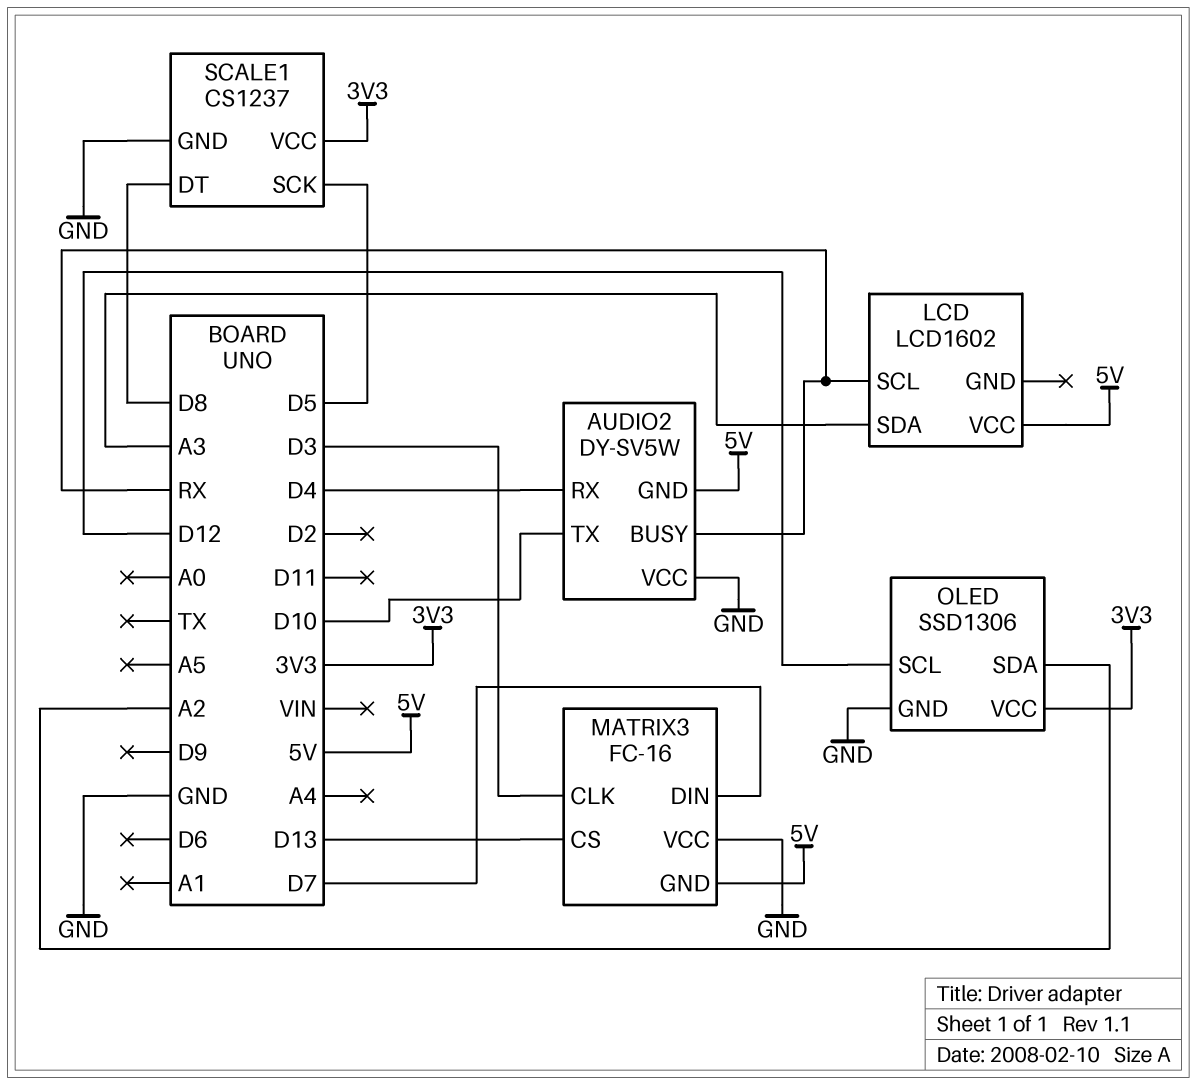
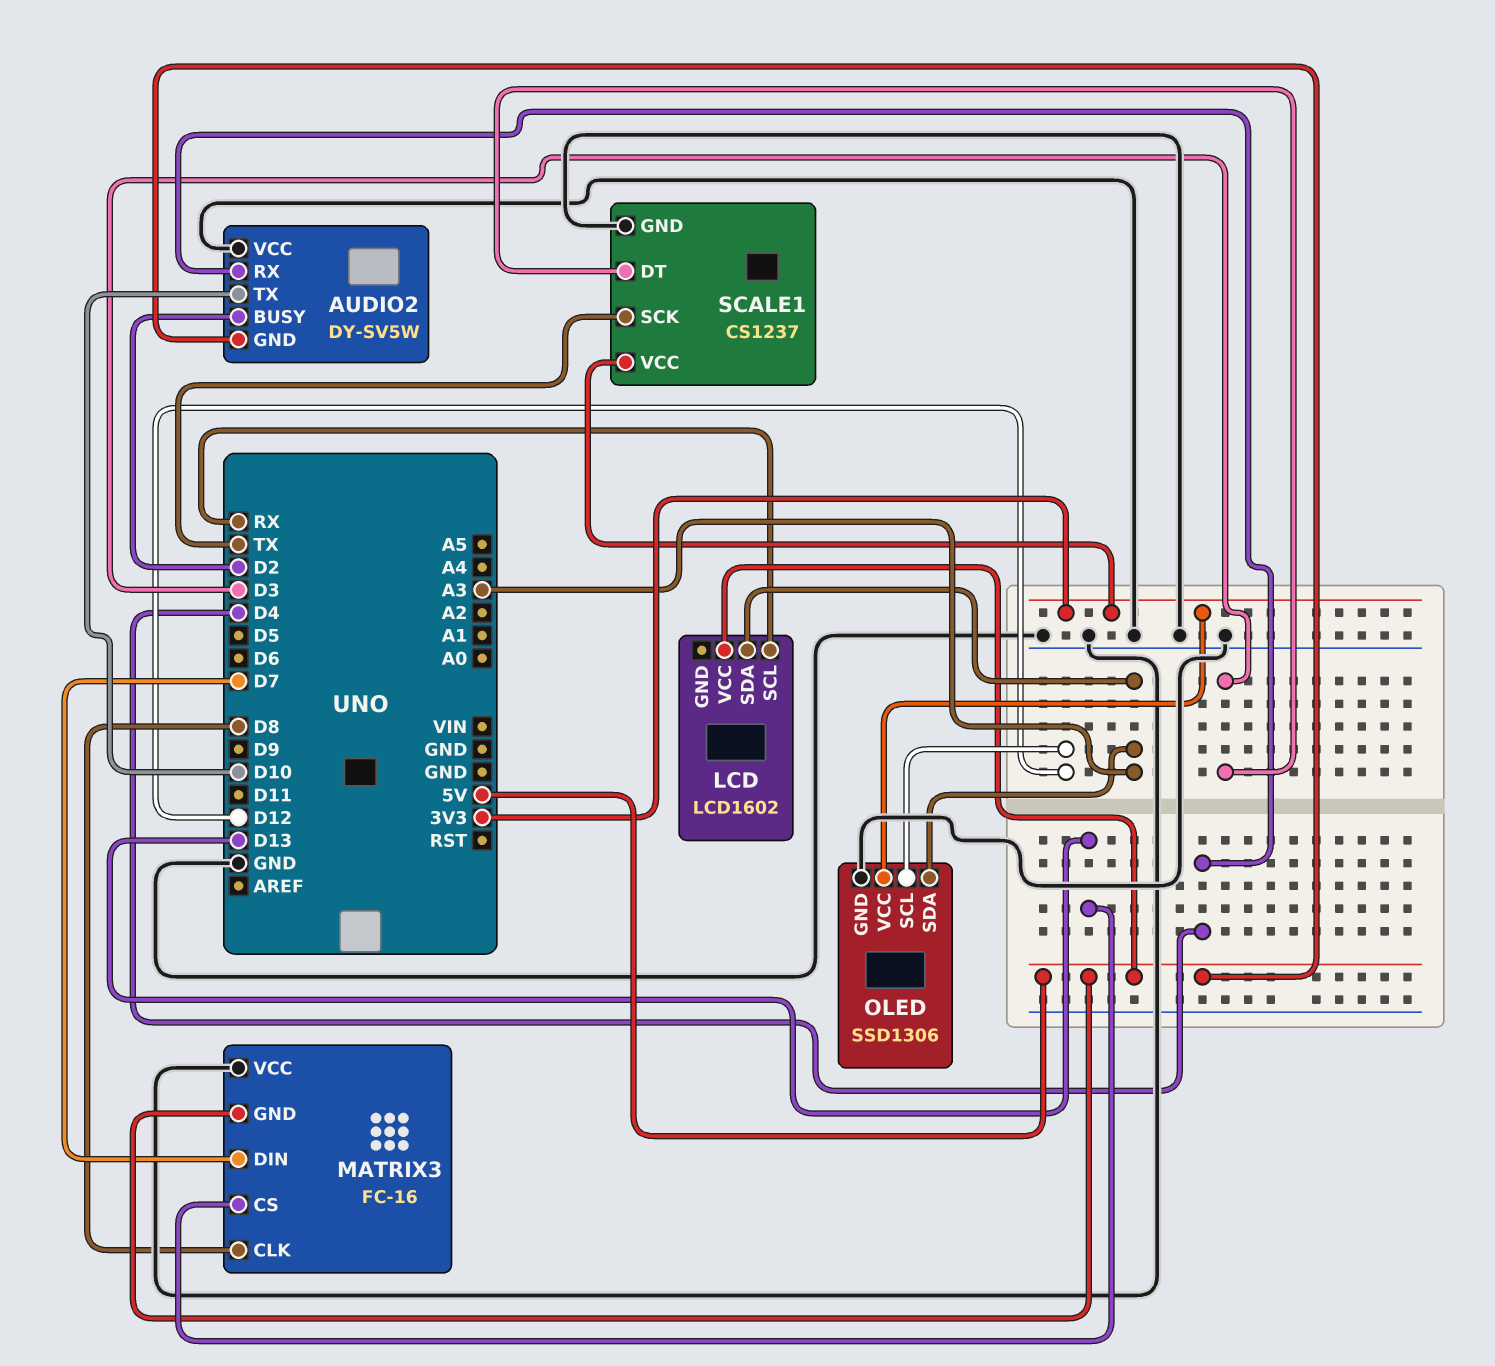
AUDIO2 pin BUSY: RX -> D2
MATRIX3 pin CLK: D3 -> D8
OLED pin SDA: A2 -> A3
SCALE1 pin DT: D8 -> D3
SCALE1 pin SCK: D5 -> TX

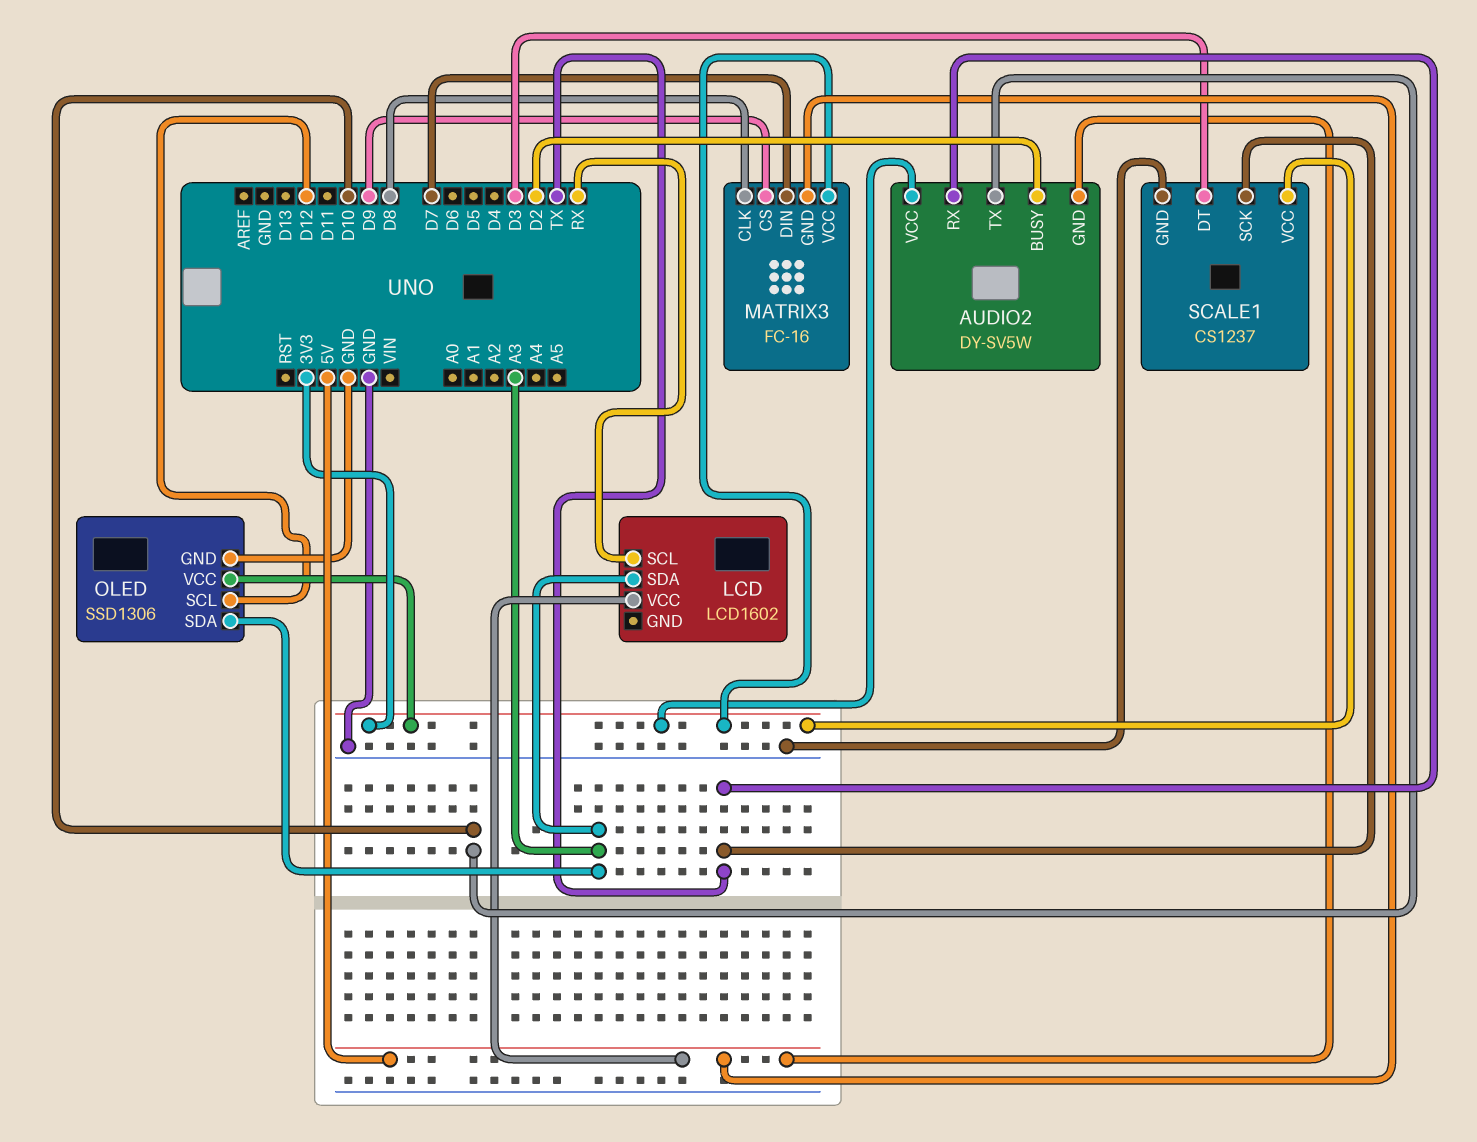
AUDIO2 pin RX: D4 -> TX
AUDIO2 pin VCC: GND -> 3V3
MATRIX3 pin CS: D13 -> D9
MATRIX3 pin VCC: GND -> 3V3

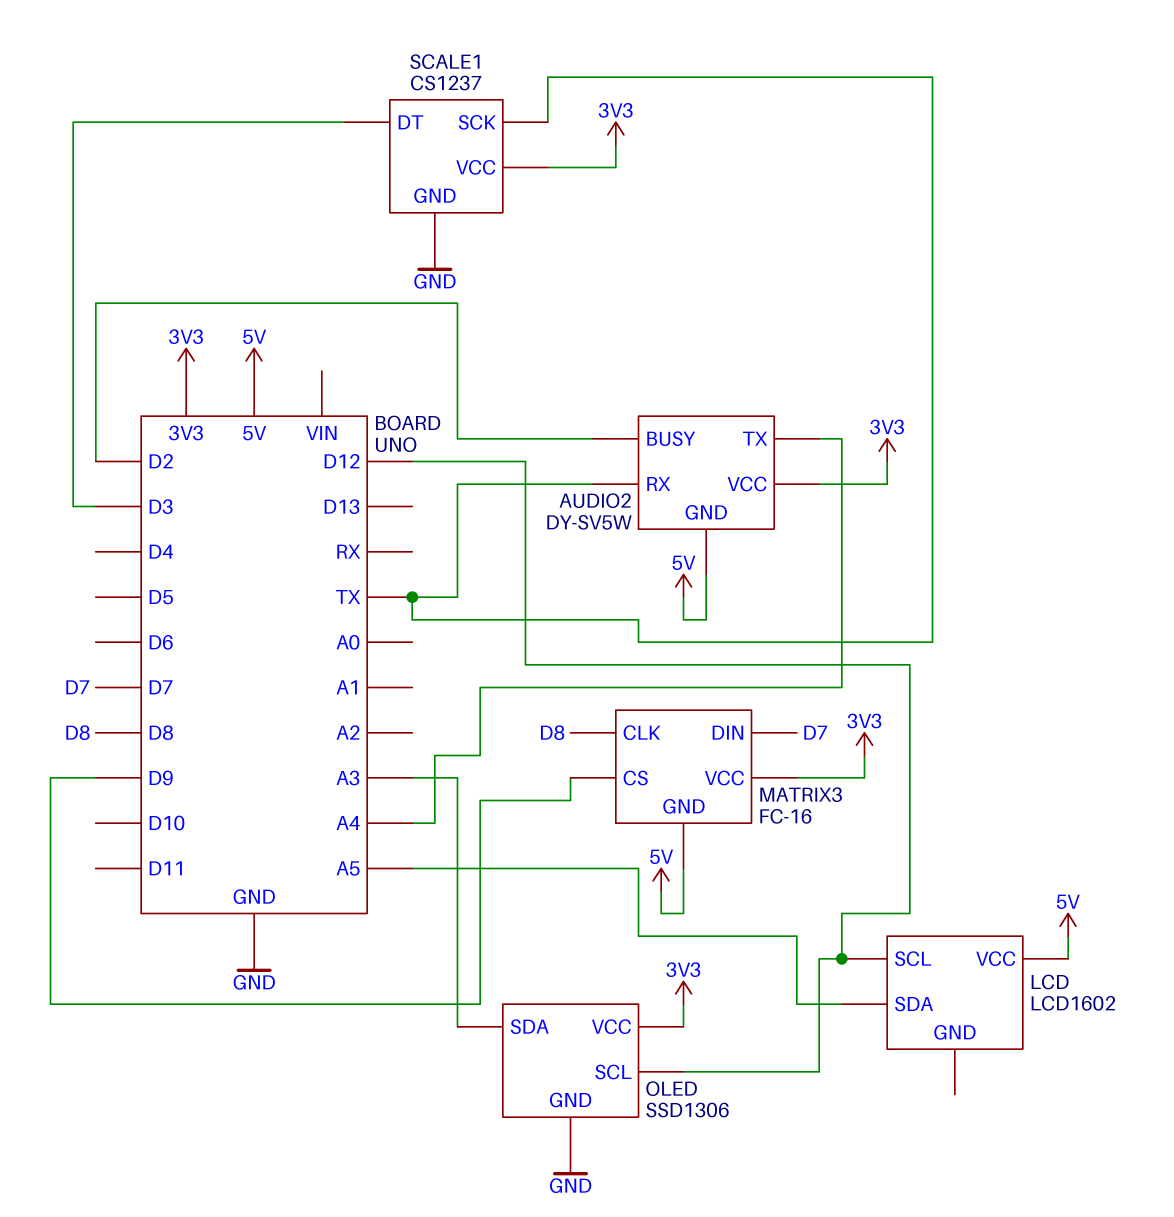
AUDIO2 pin TX: D10 -> A4
LCD pin SCL: RX -> D12
LCD pin SDA: A3 -> A5

